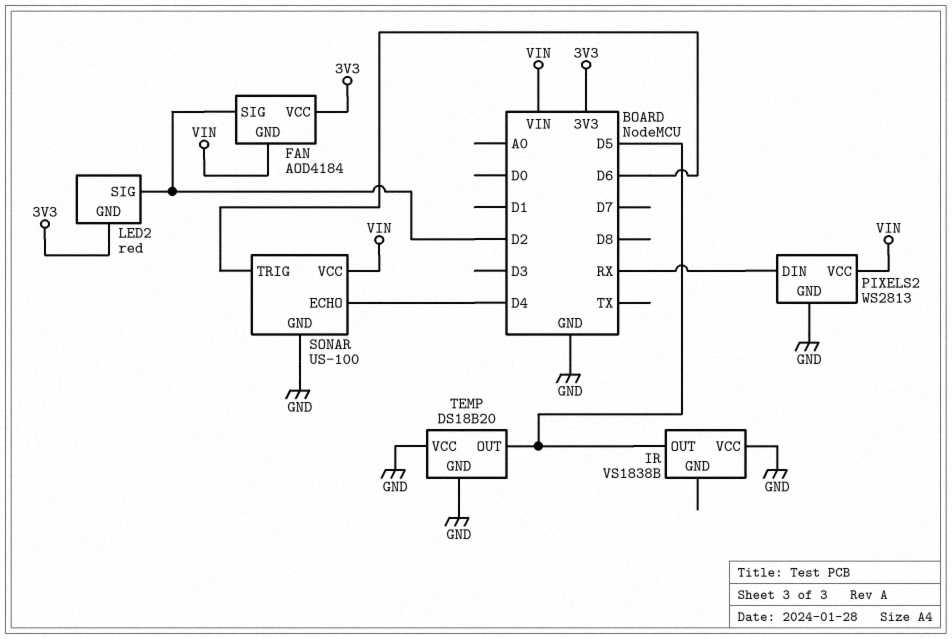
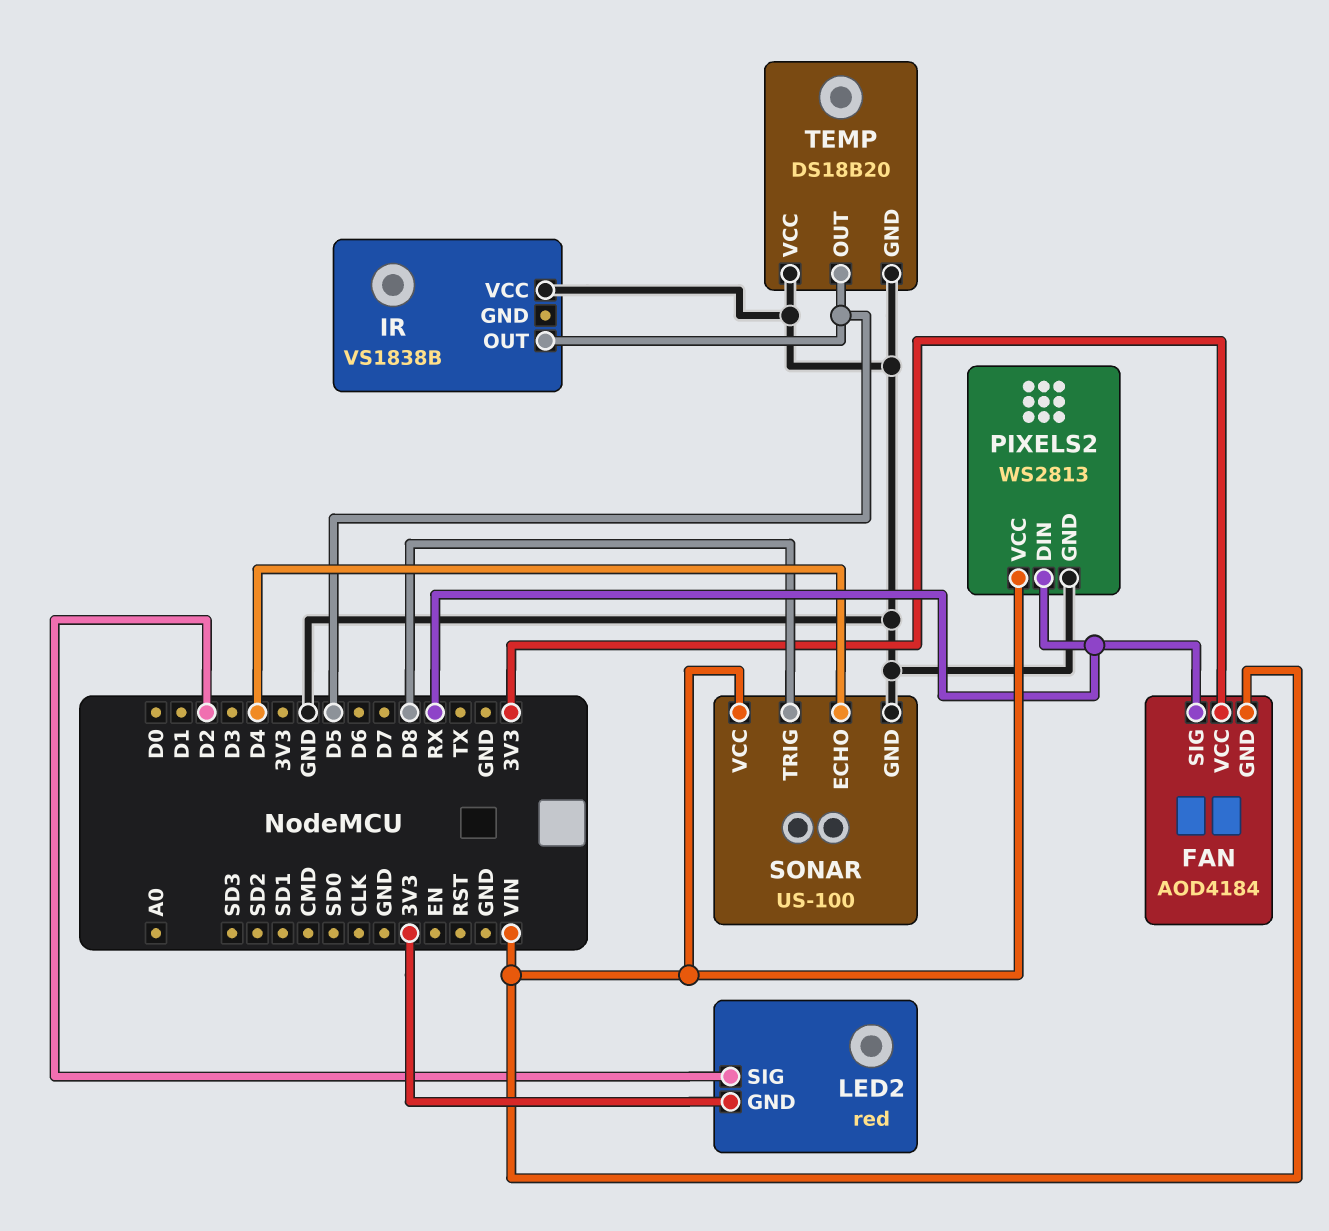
FAN pin SIG: D2 -> RX
SONAR pin TRIG: D6 -> D8

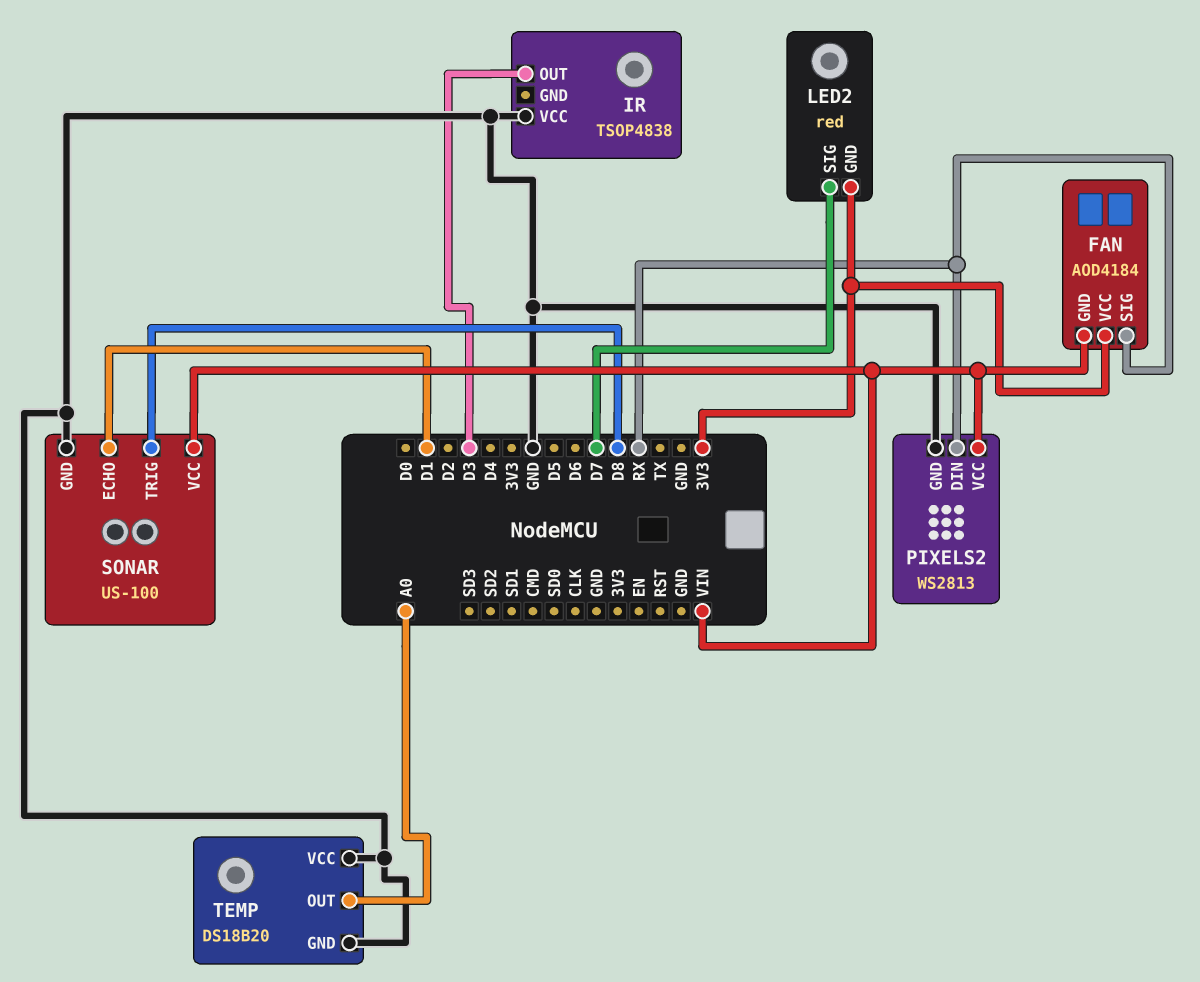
IR: VS1838B -> TSOP4838
IR pin OUT: D5 -> D3
LED2 pin SIG: D2 -> D7
SONAR pin ECHO: D4 -> D1
TEMP pin OUT: D5 -> A0

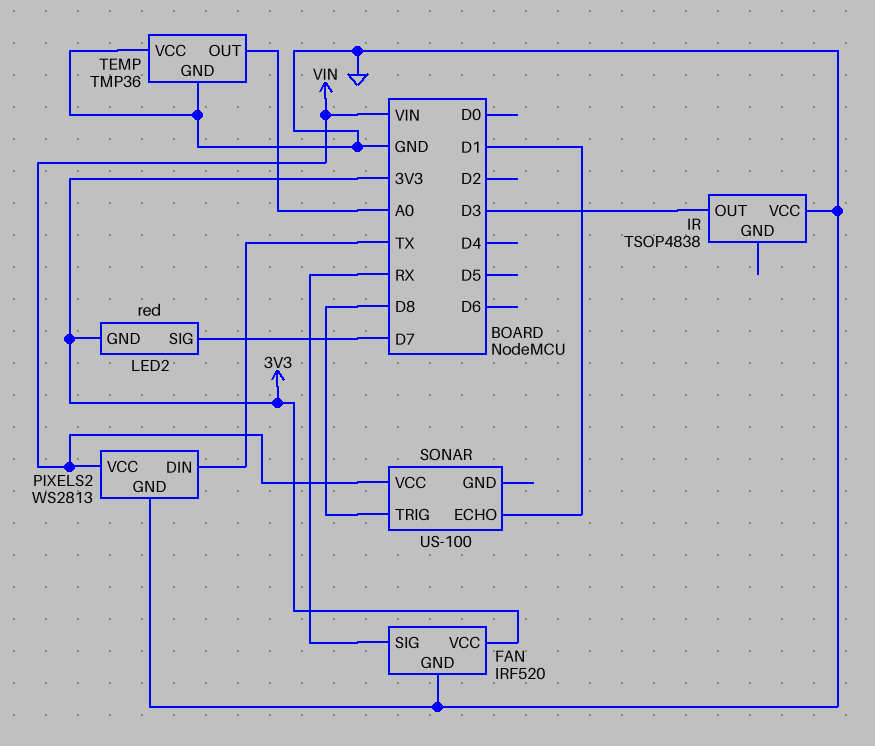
FAN: AOD4184 -> IRF520
FAN pin GND: VIN -> GND
PIXELS2 pin DIN: RX -> TX
SONAR pin GND: GND -> none
TEMP: DS18B20 -> TMP36

